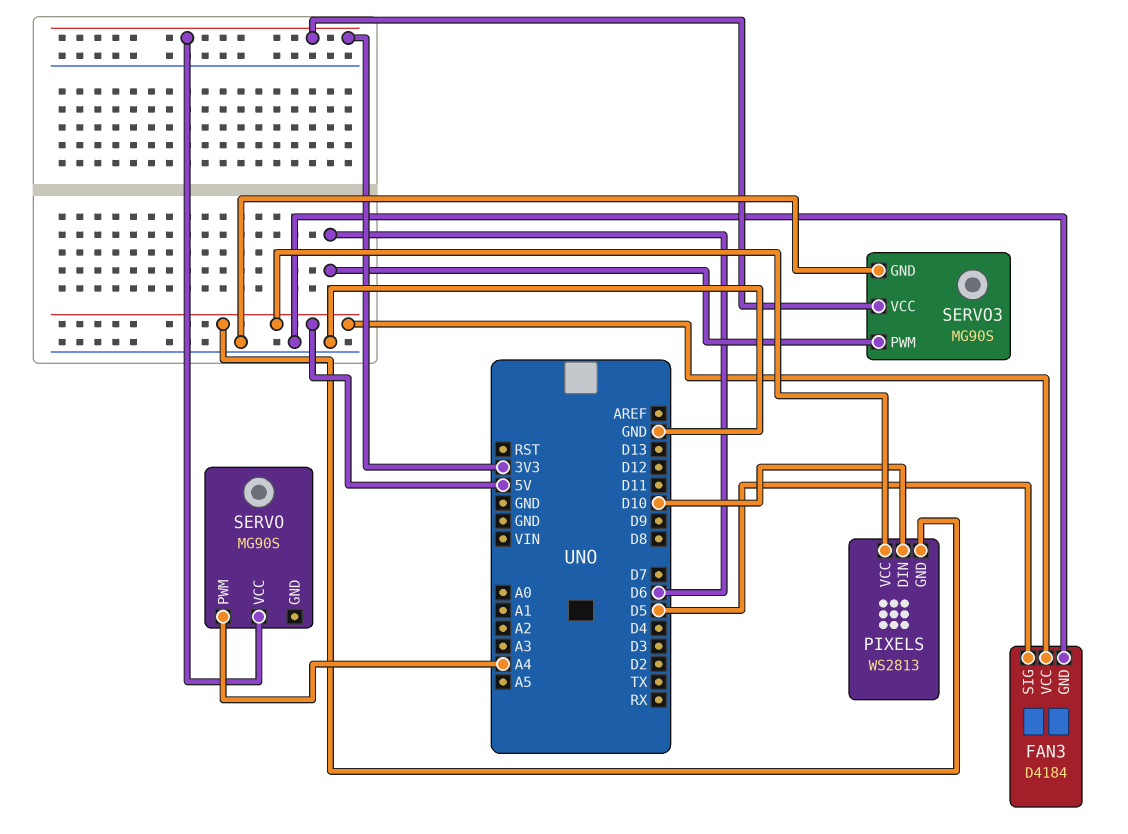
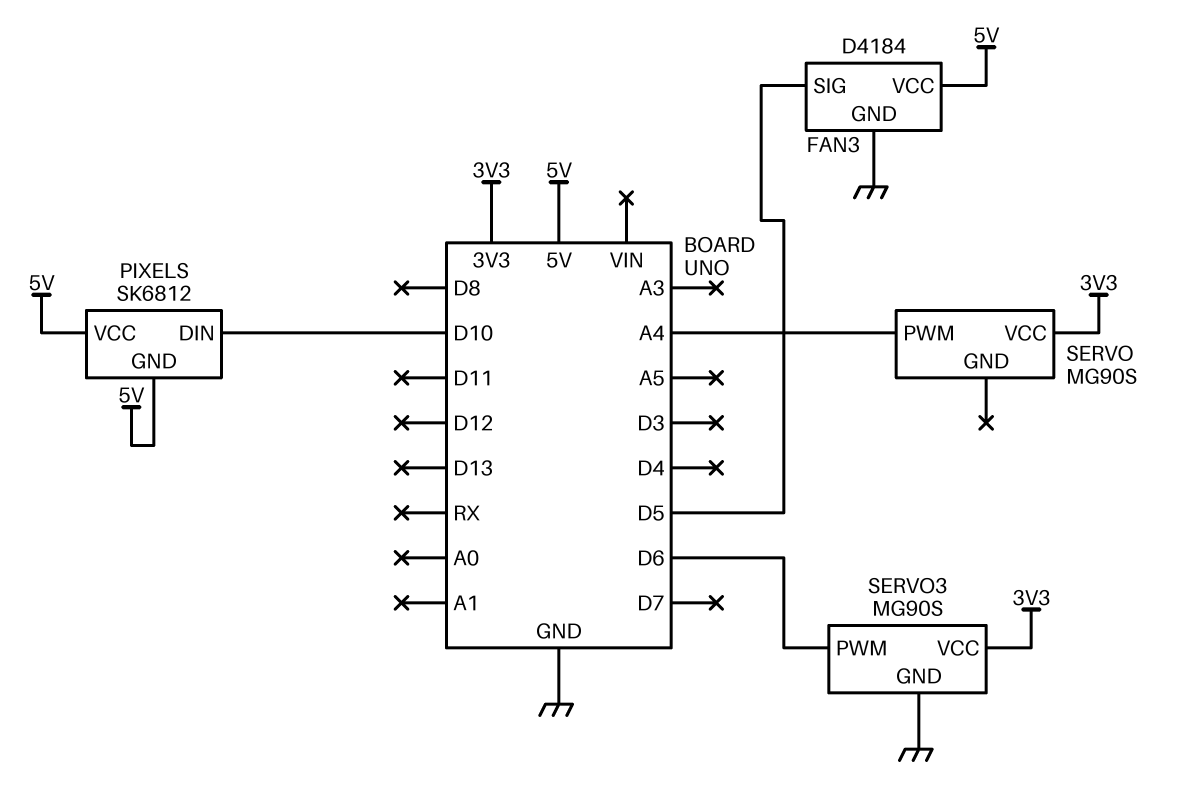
PIXELS: WS2813 -> SK6812

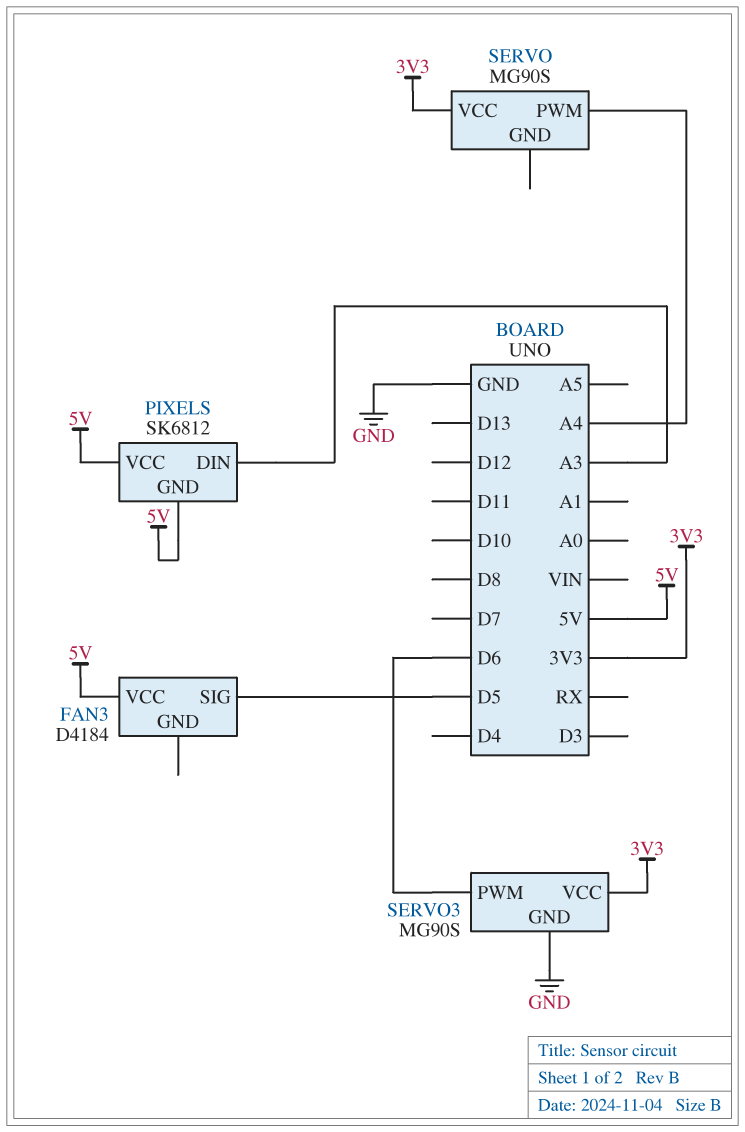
FAN3 pin GND: GND -> none
PIXELS pin DIN: D10 -> A3

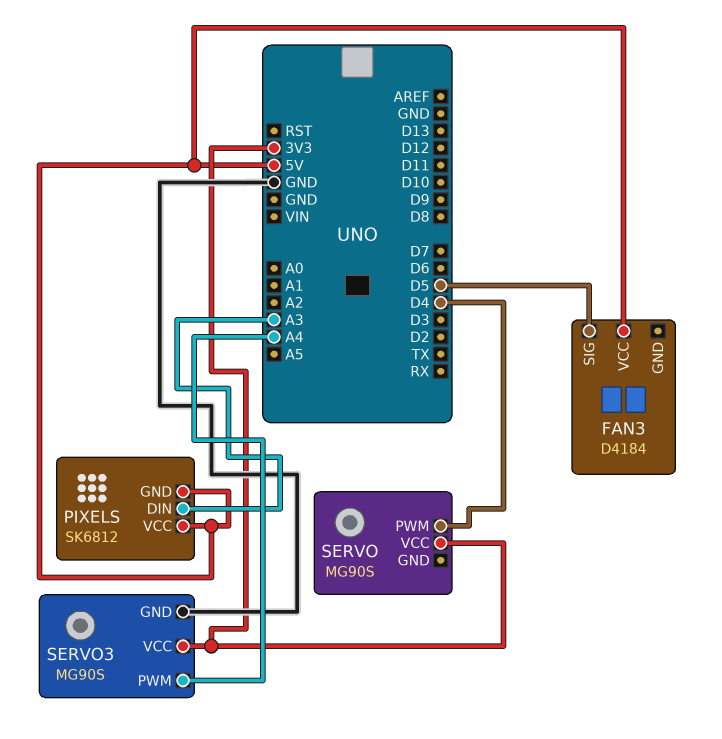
SERVO pin PWM: A4 -> D4
SERVO3 pin PWM: D6 -> A4

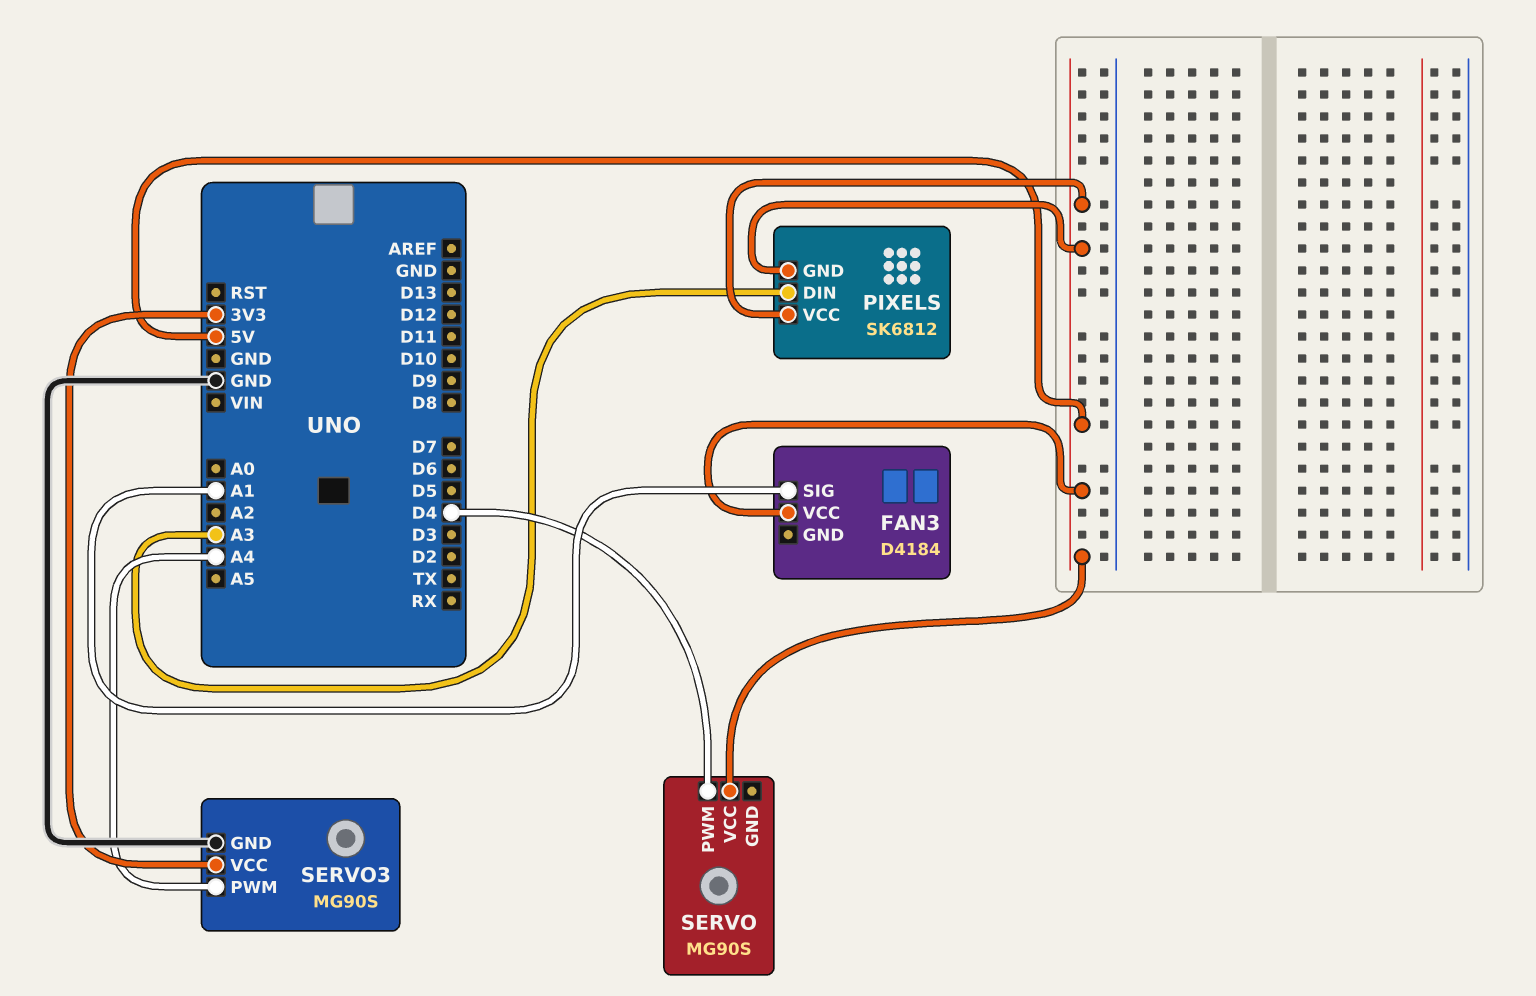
FAN3 pin SIG: D5 -> A1
SERVO pin VCC: 3V3 -> 5V

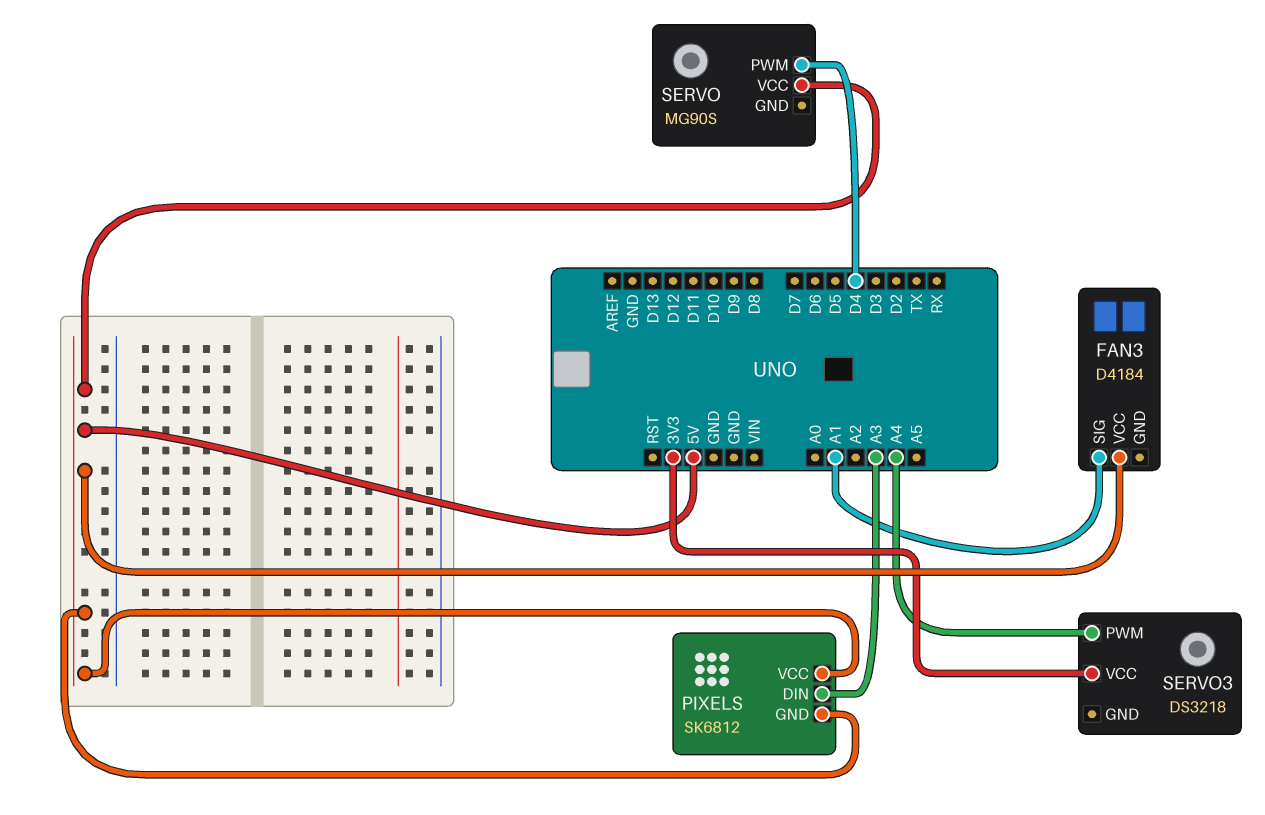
SERVO3: MG90S -> DS3218
SERVO3 pin GND: GND -> none

